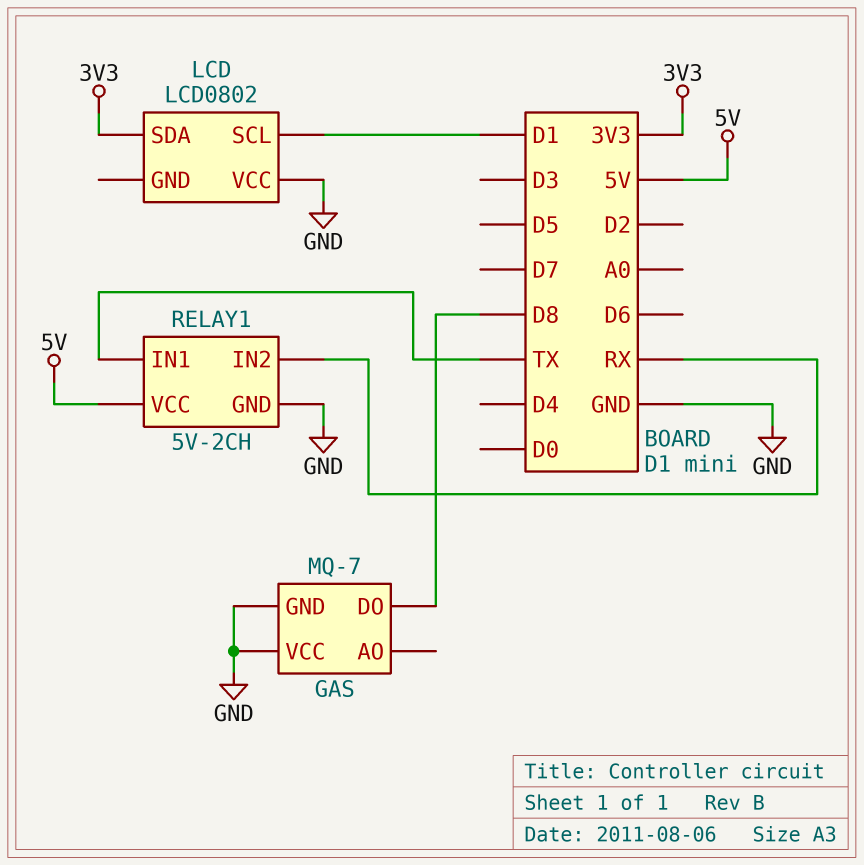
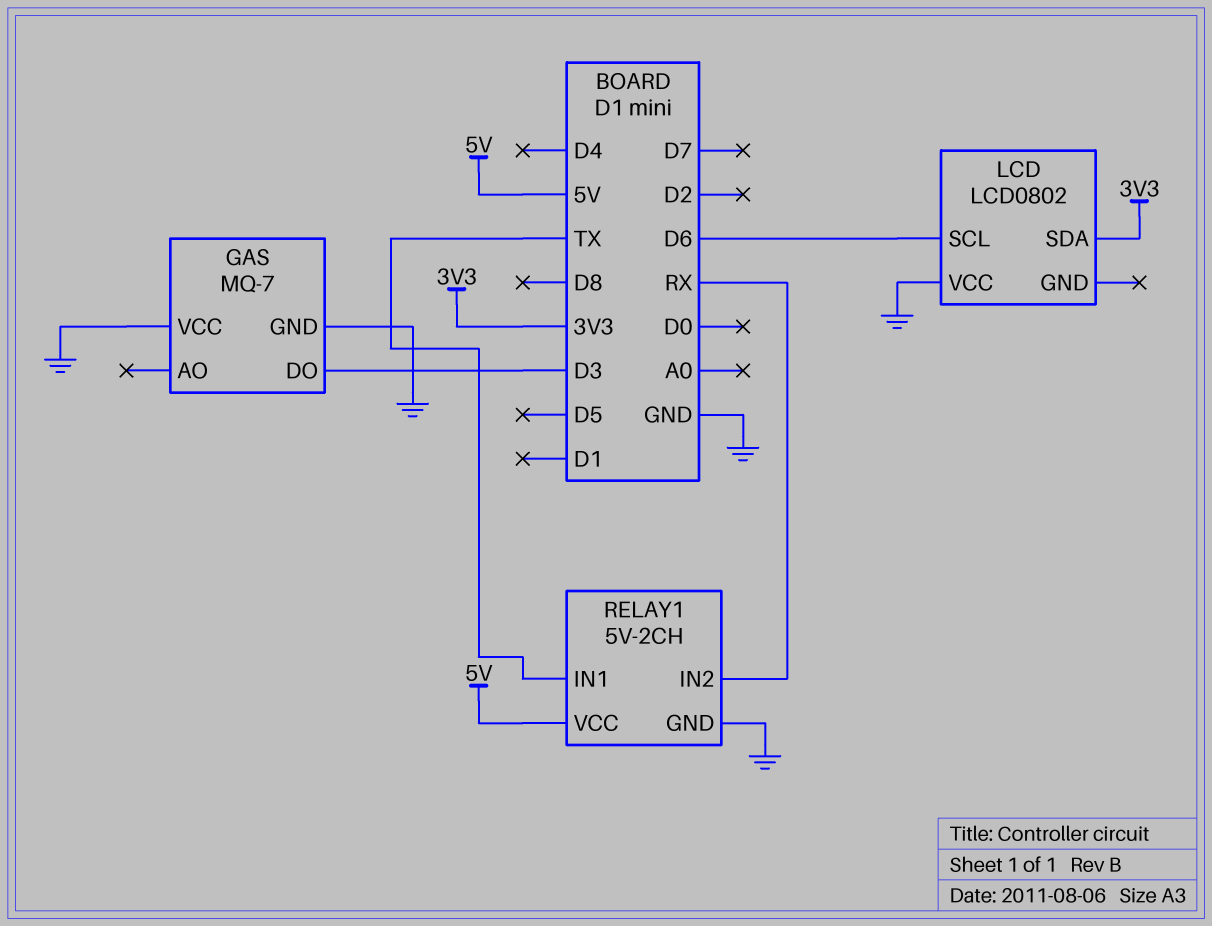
GAS pin DO: D8 -> D3
LCD pin SCL: D1 -> D6

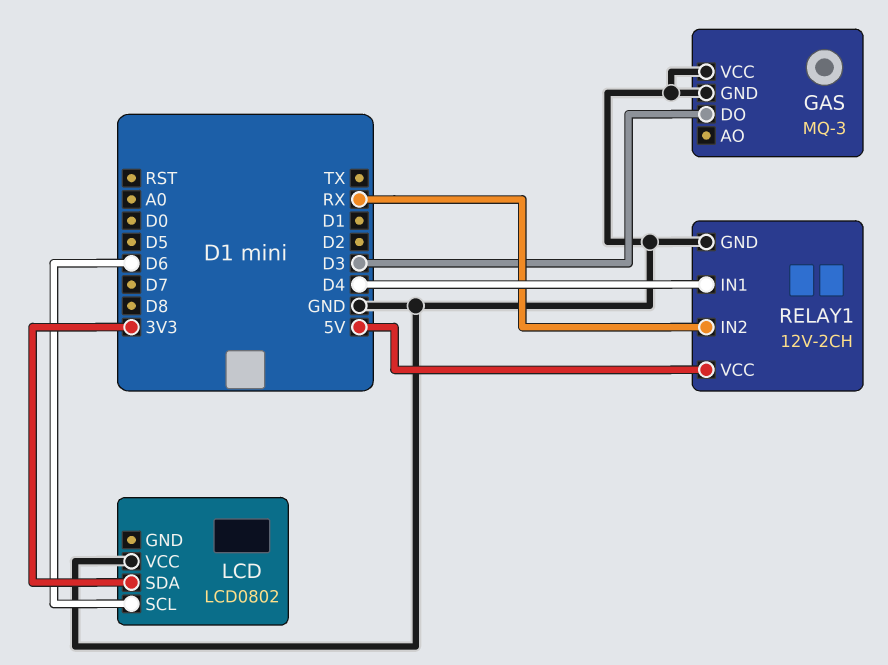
GAS: MQ-7 -> MQ-3
RELAY1: 5V-2CH -> 12V-2CH
RELAY1 pin IN1: TX -> D4

